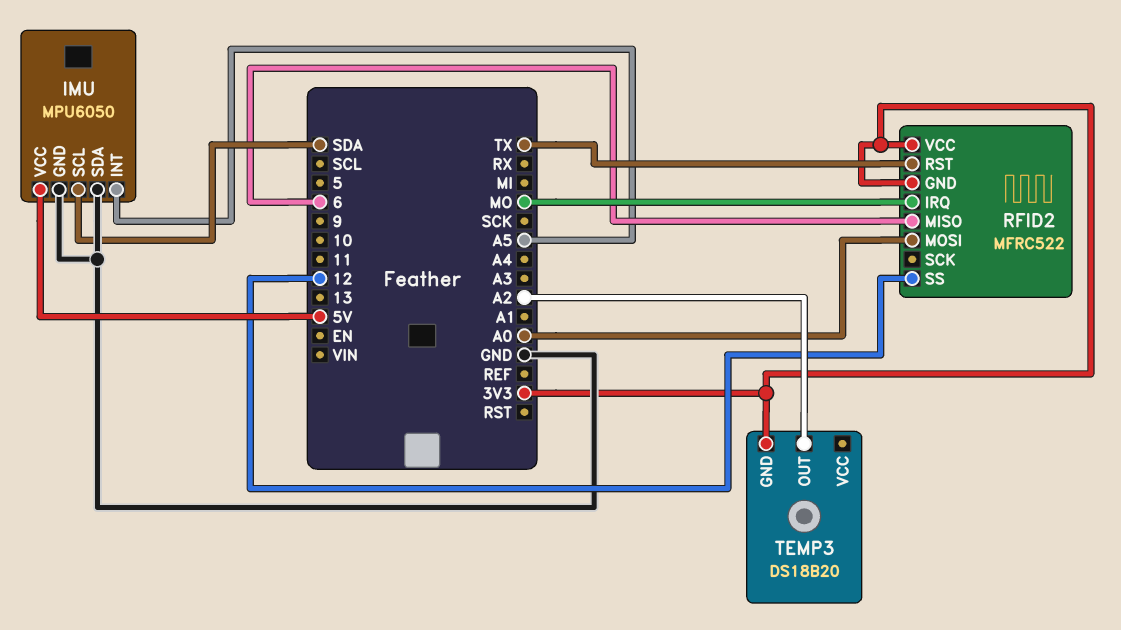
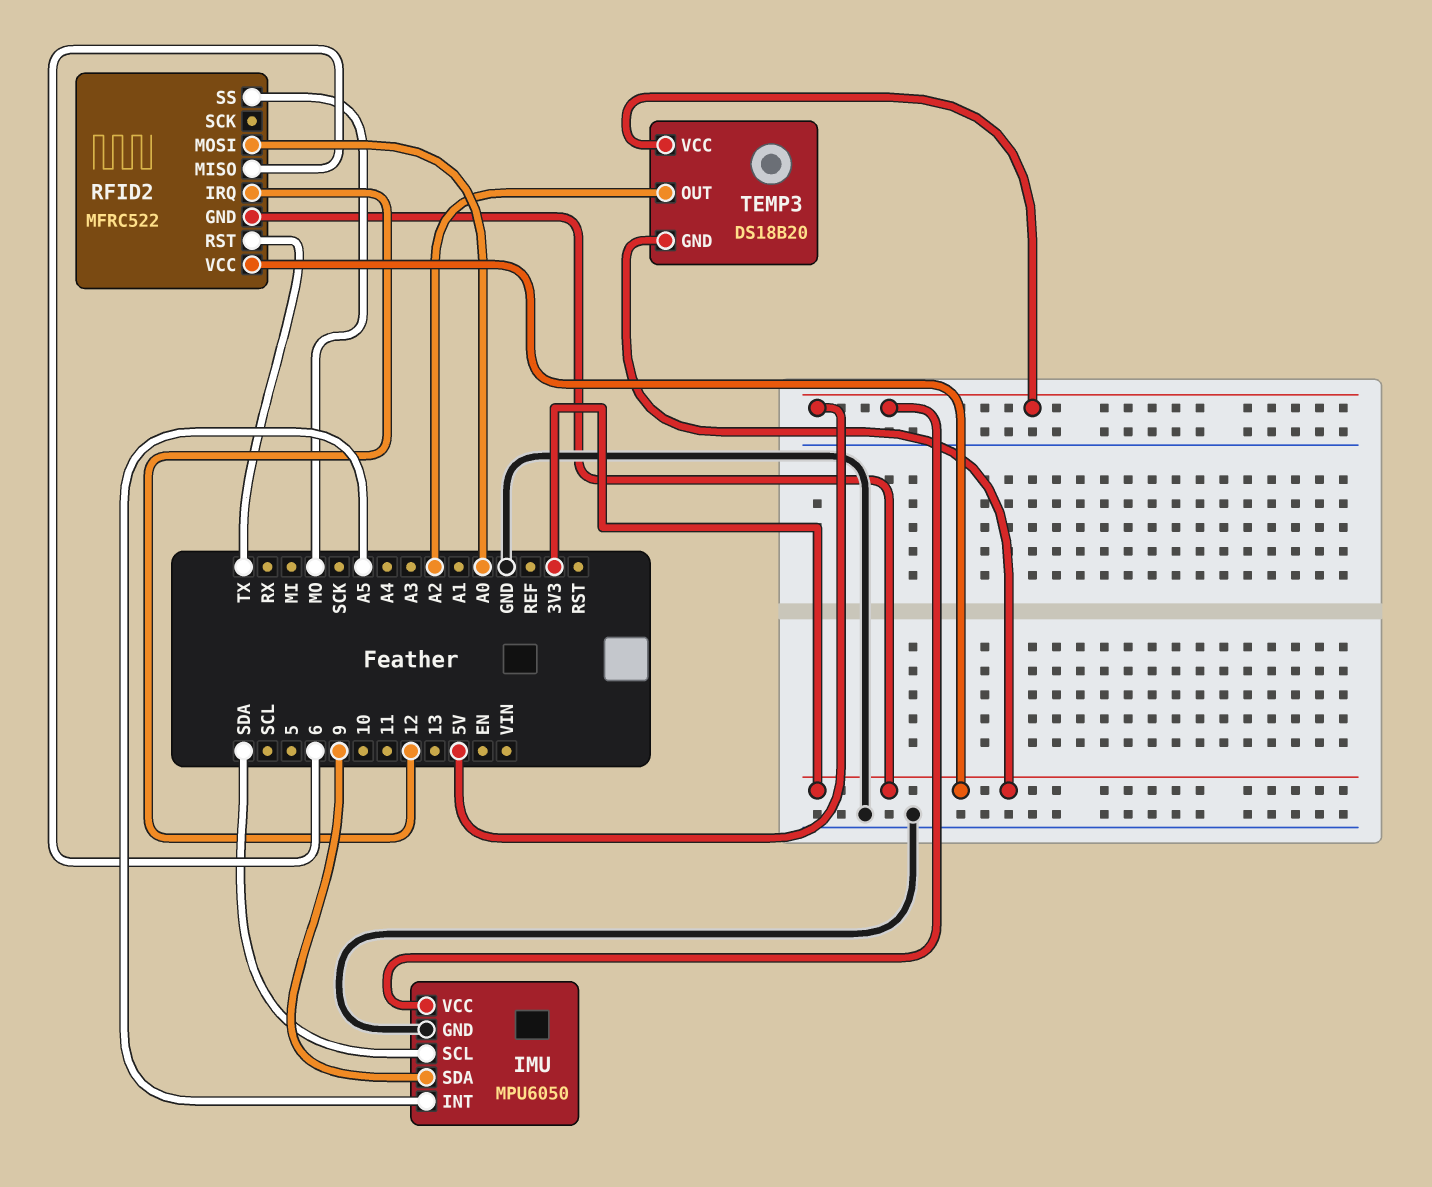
IMU pin SDA: GND -> 9
RFID2 pin IRQ: MO -> 12
RFID2 pin SS: 12 -> MO
TEMP3 pin VCC: none -> 5V

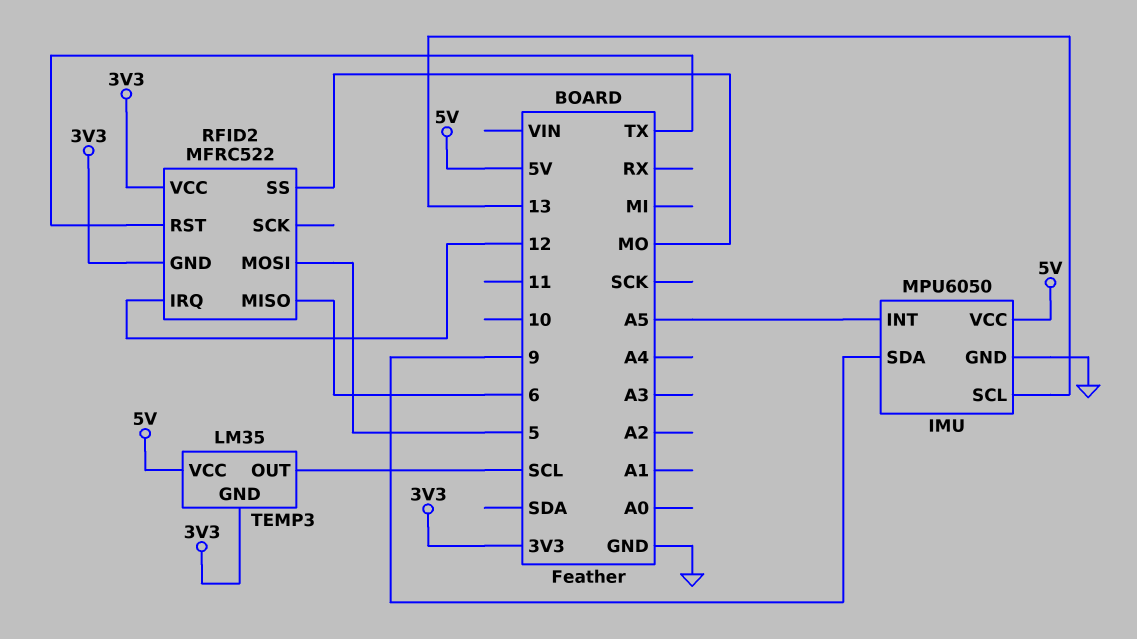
IMU pin SCL: SDA -> 13
RFID2 pin MOSI: A0 -> 5
TEMP3: DS18B20 -> LM35
TEMP3 pin OUT: A2 -> SCL

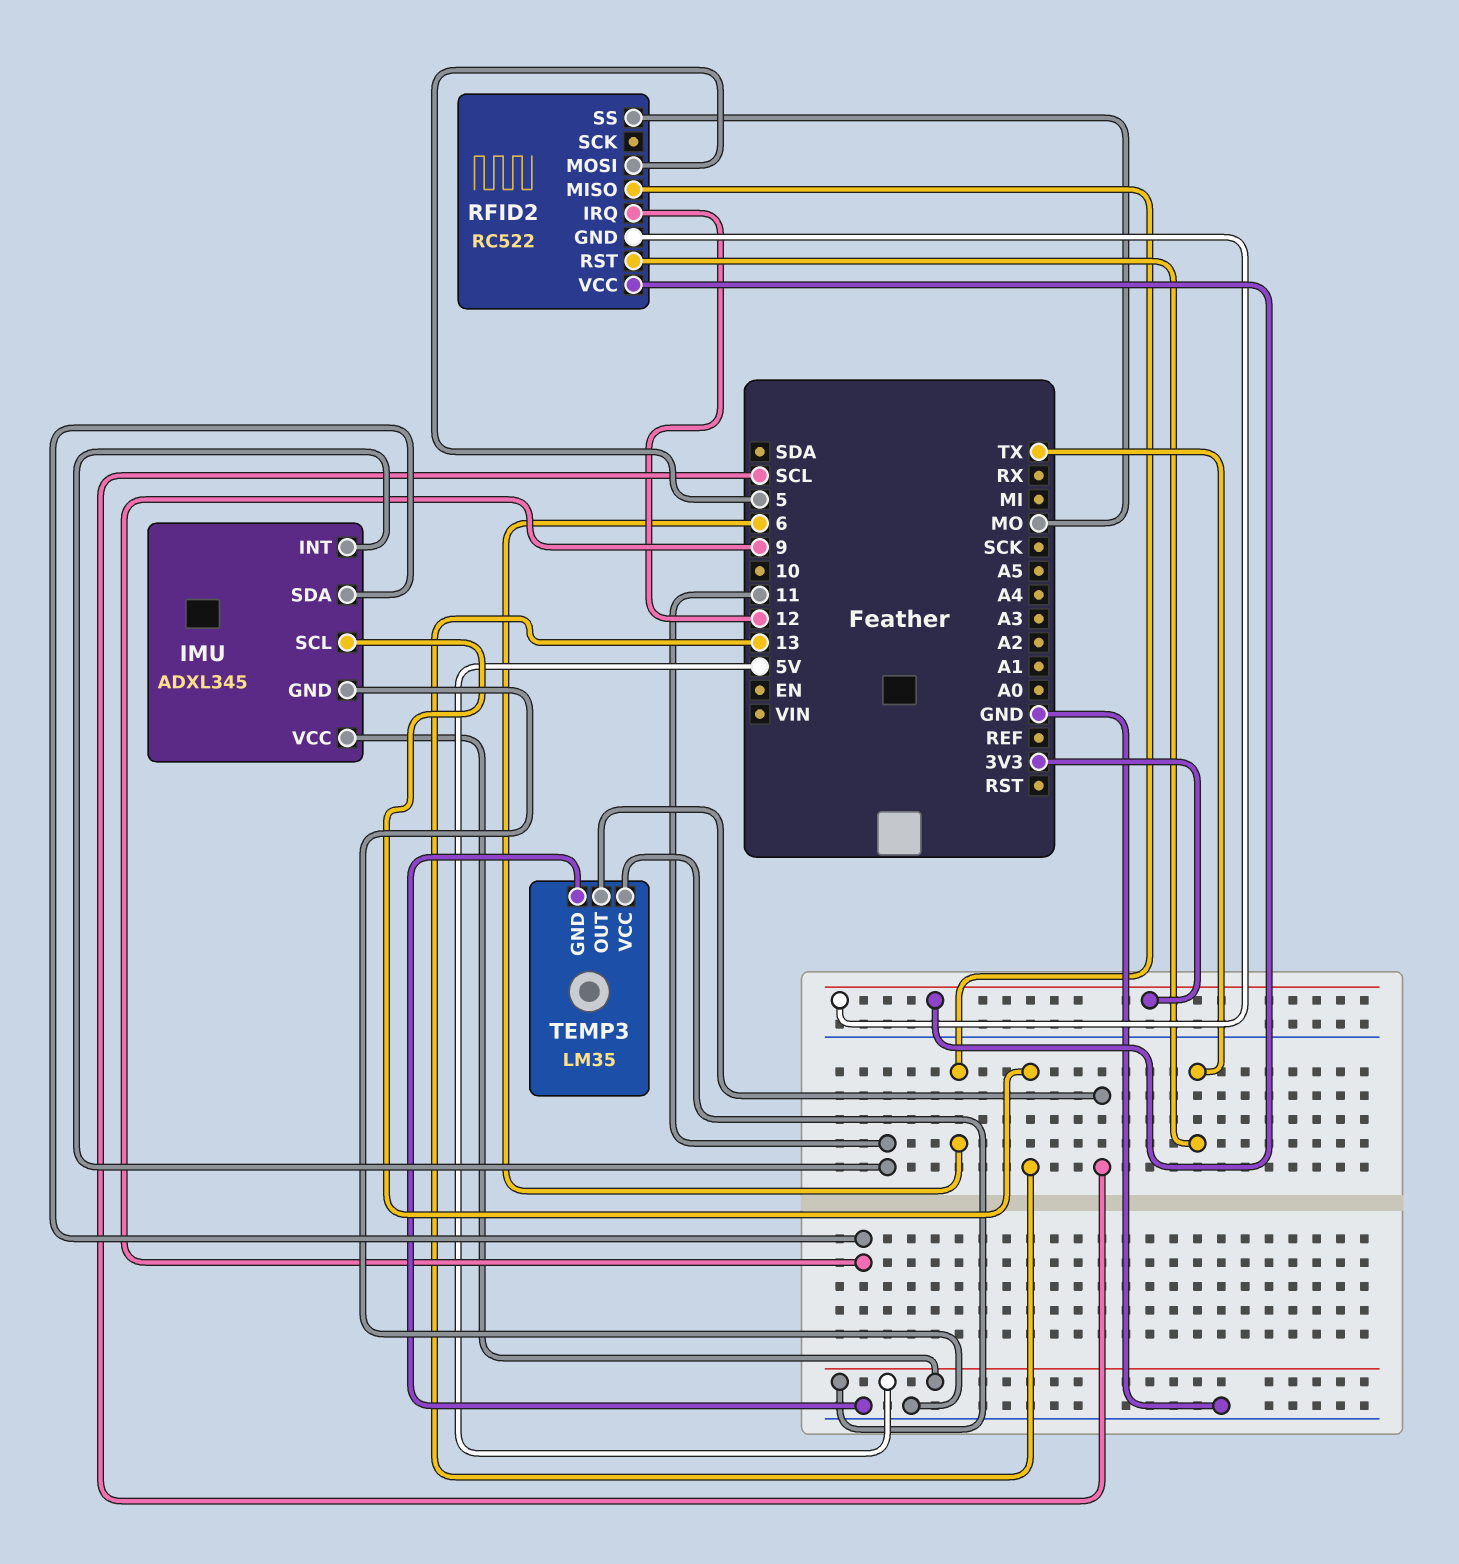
IMU: MPU6050 -> ADXL345
IMU pin INT: A5 -> 11
RFID2: MFRC522 -> RC522
TEMP3 pin GND: 3V3 -> GND

